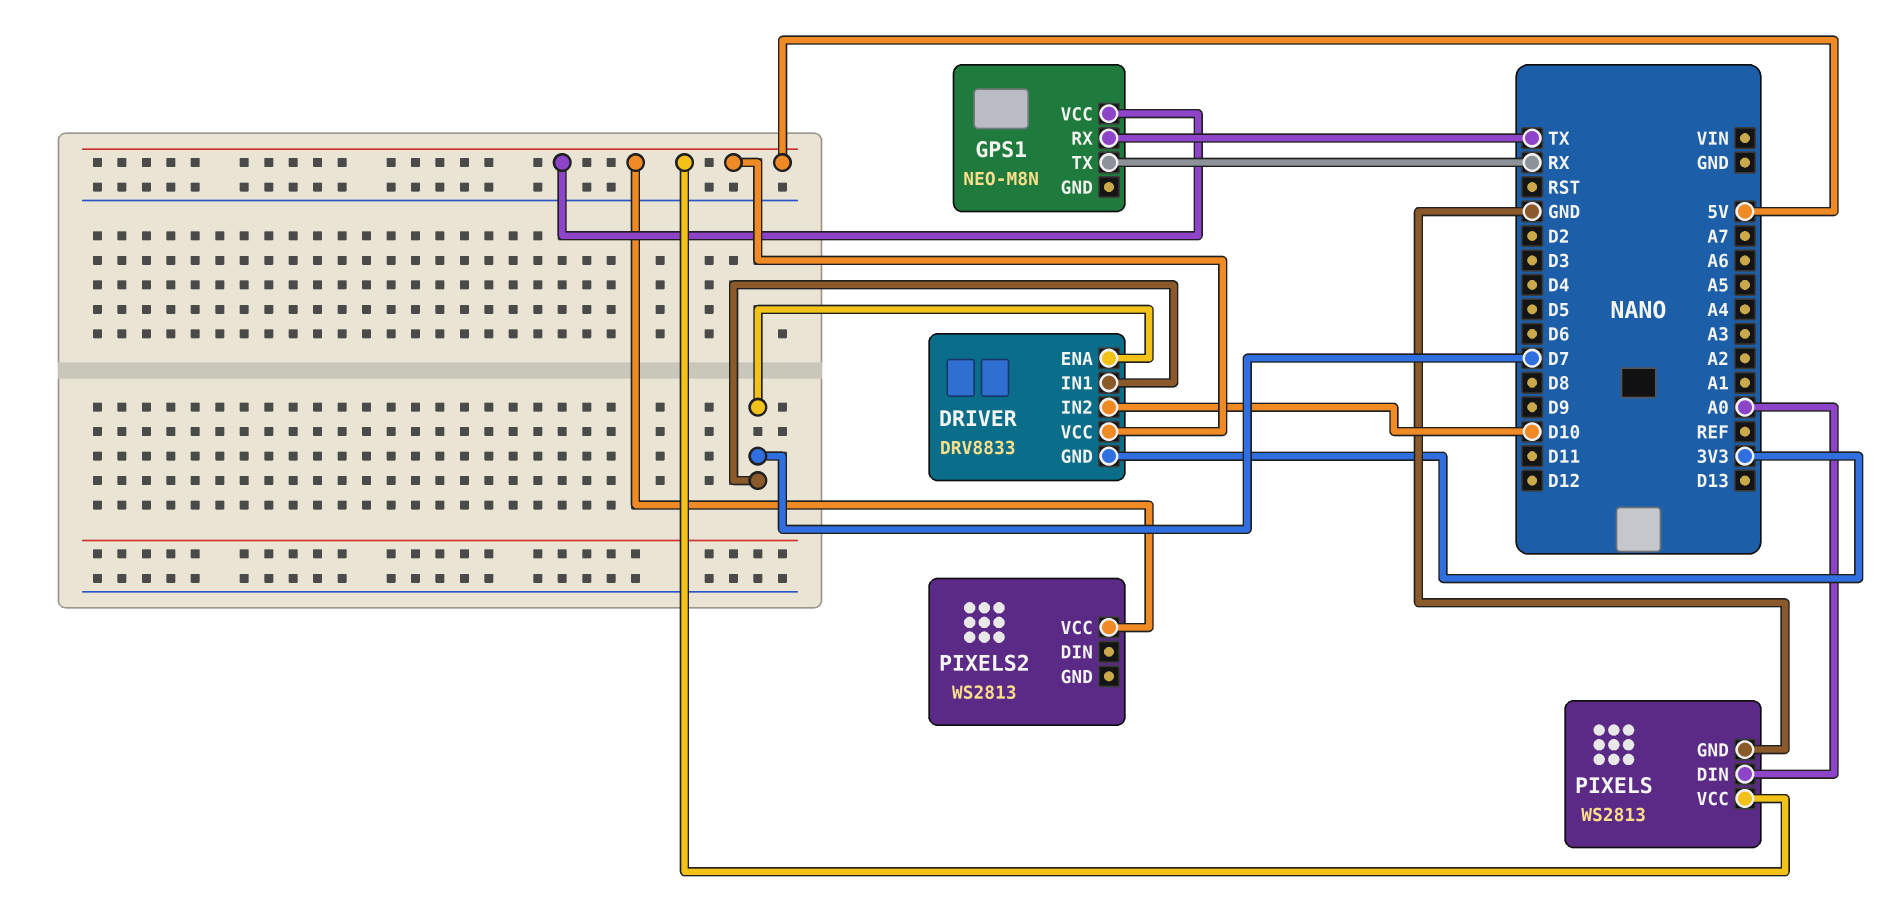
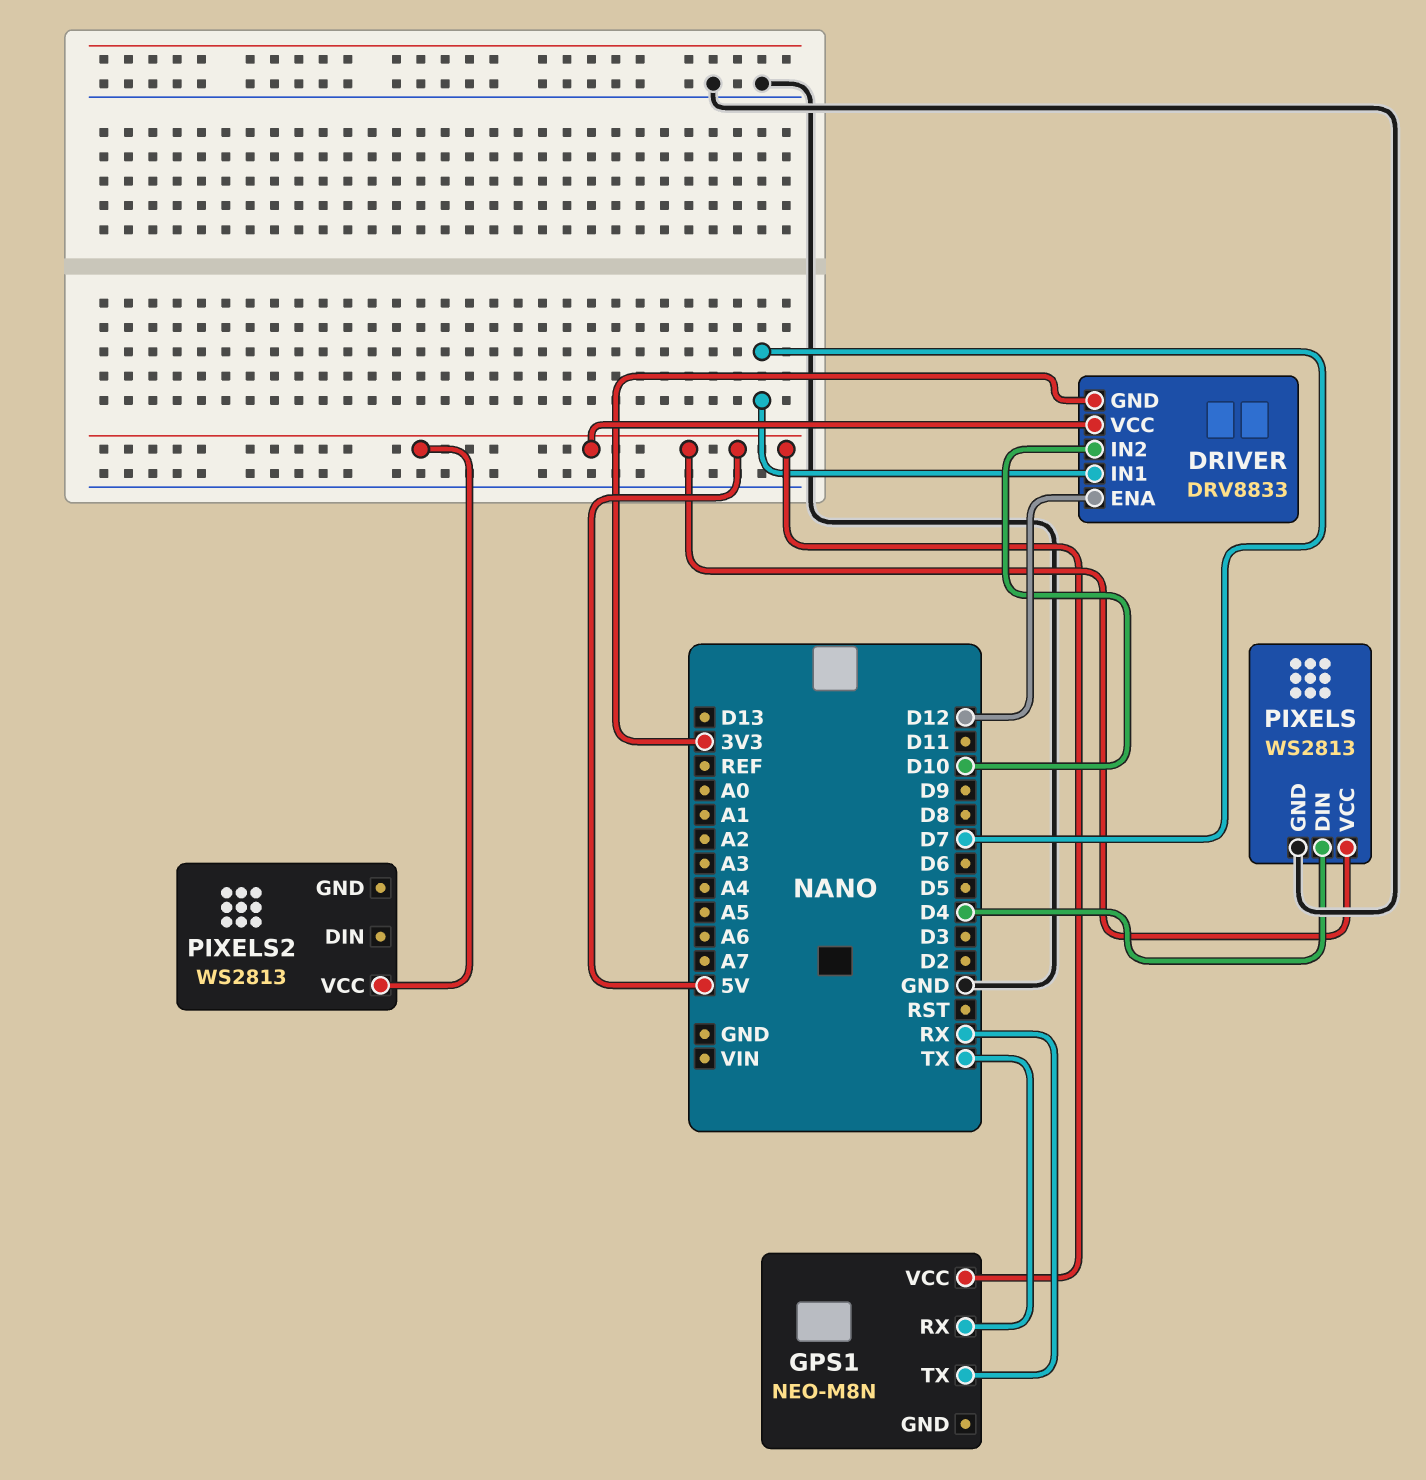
DRIVER pin ENA: D7 -> D12
PIXELS pin DIN: A0 -> D4

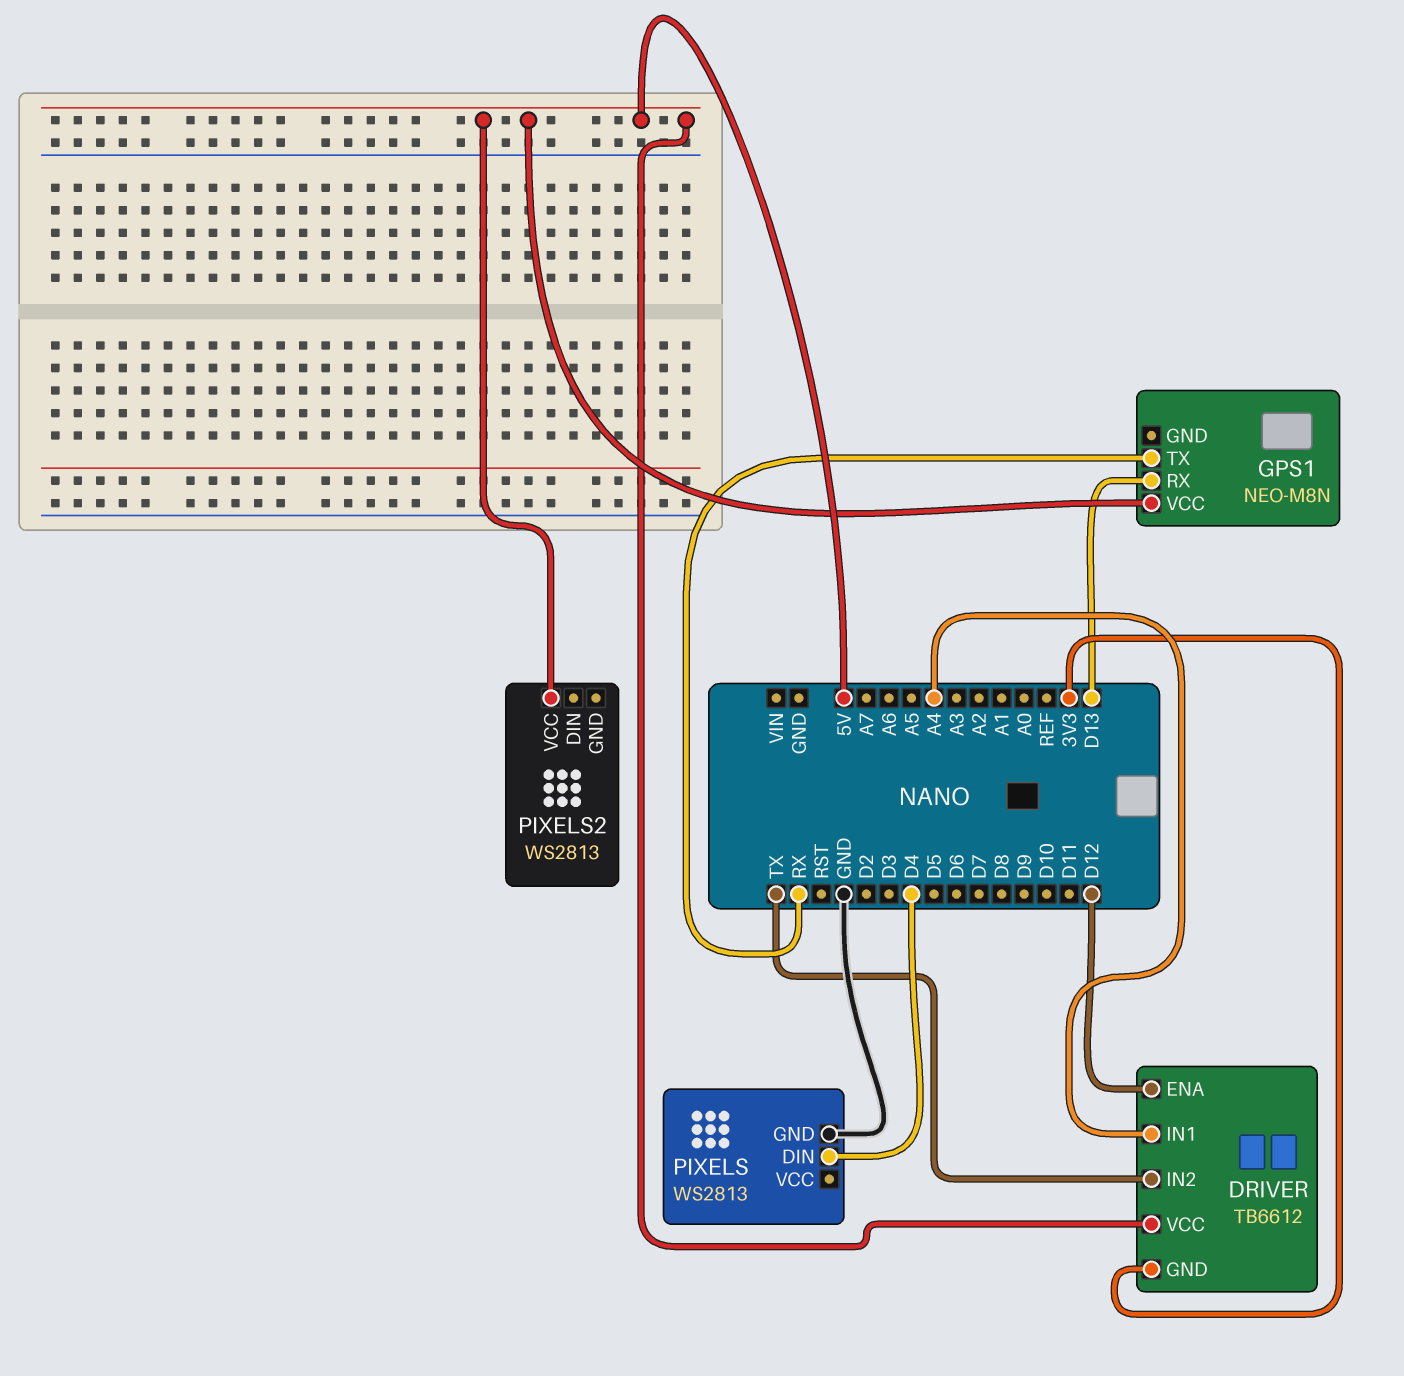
DRIVER: DRV8833 -> TB6612
DRIVER pin IN1: D7 -> A4
DRIVER pin IN2: D10 -> TX
GPS1 pin RX: TX -> D13
PIXELS pin VCC: 5V -> none

